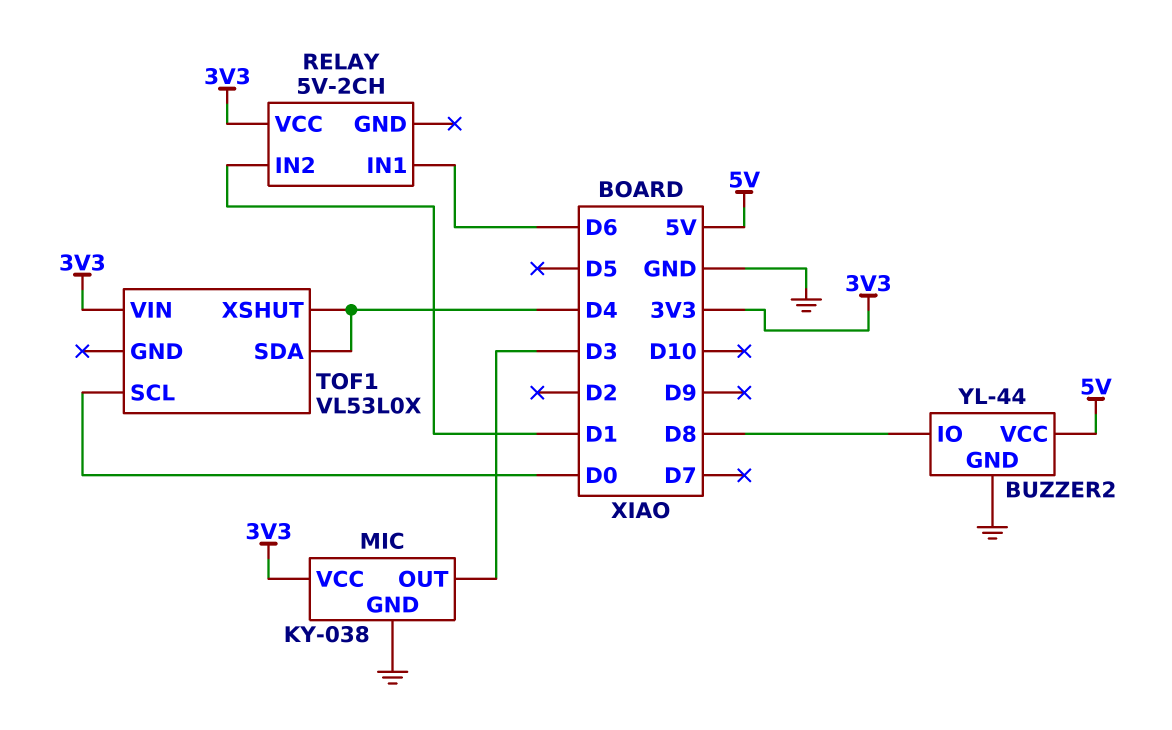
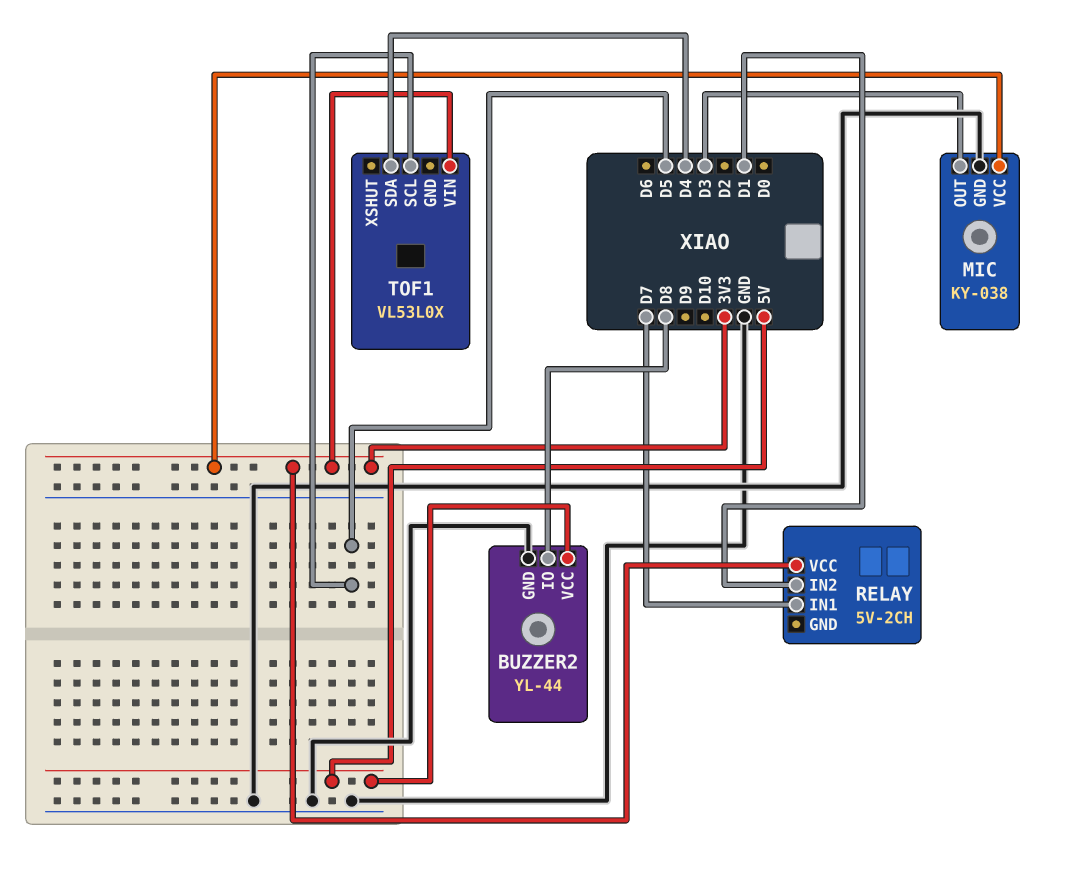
RELAY pin IN1: D6 -> D7
TOF1 pin SCL: D0 -> D5
TOF1 pin XSHUT: D4 -> none

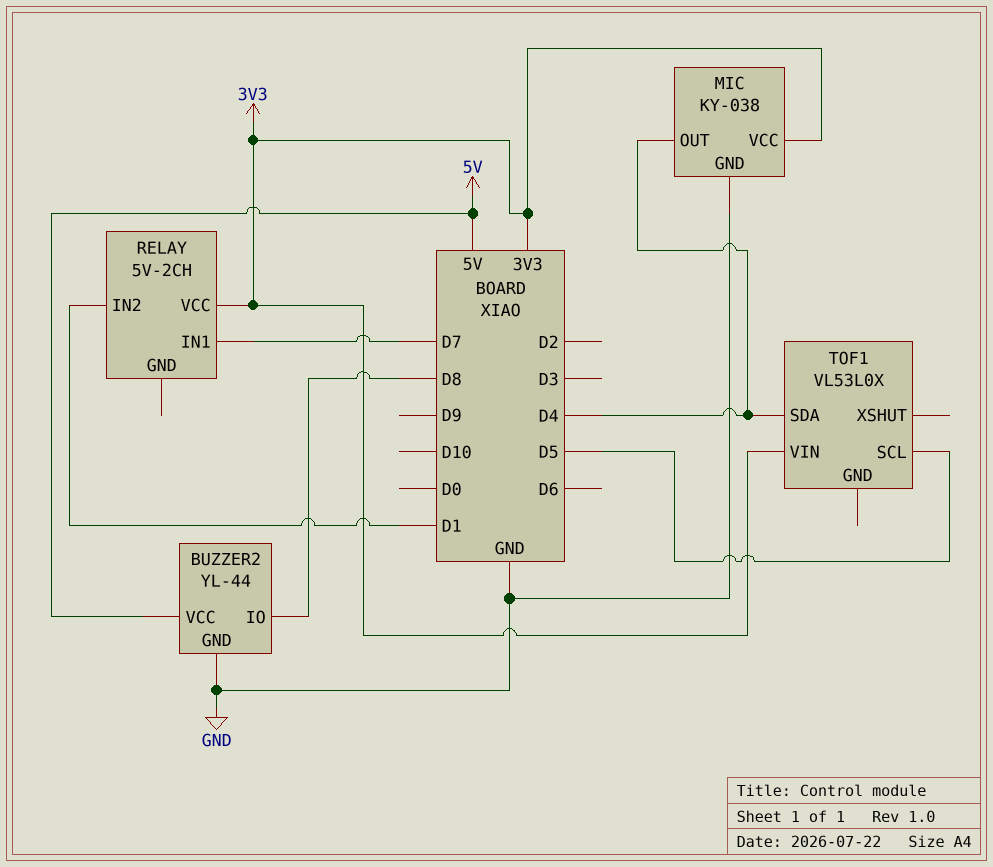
MIC pin OUT: D3 -> D4

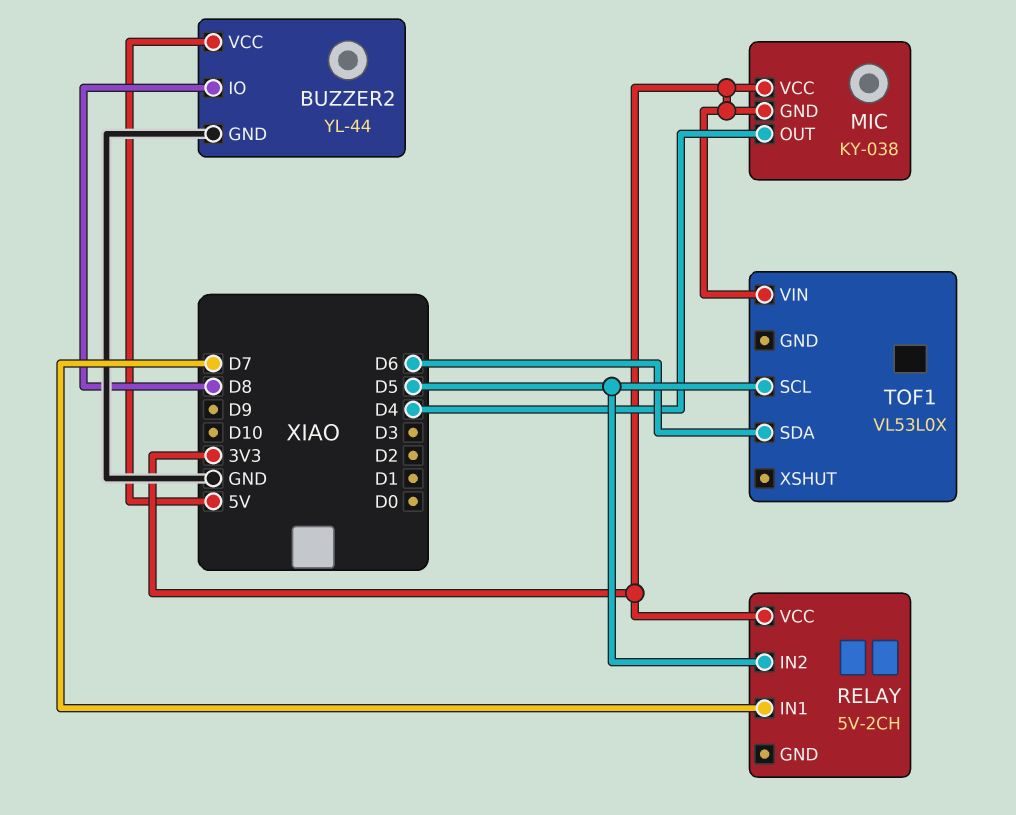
MIC pin GND: GND -> 3V3
RELAY pin IN2: D1 -> D5
TOF1 pin SDA: D4 -> D6

